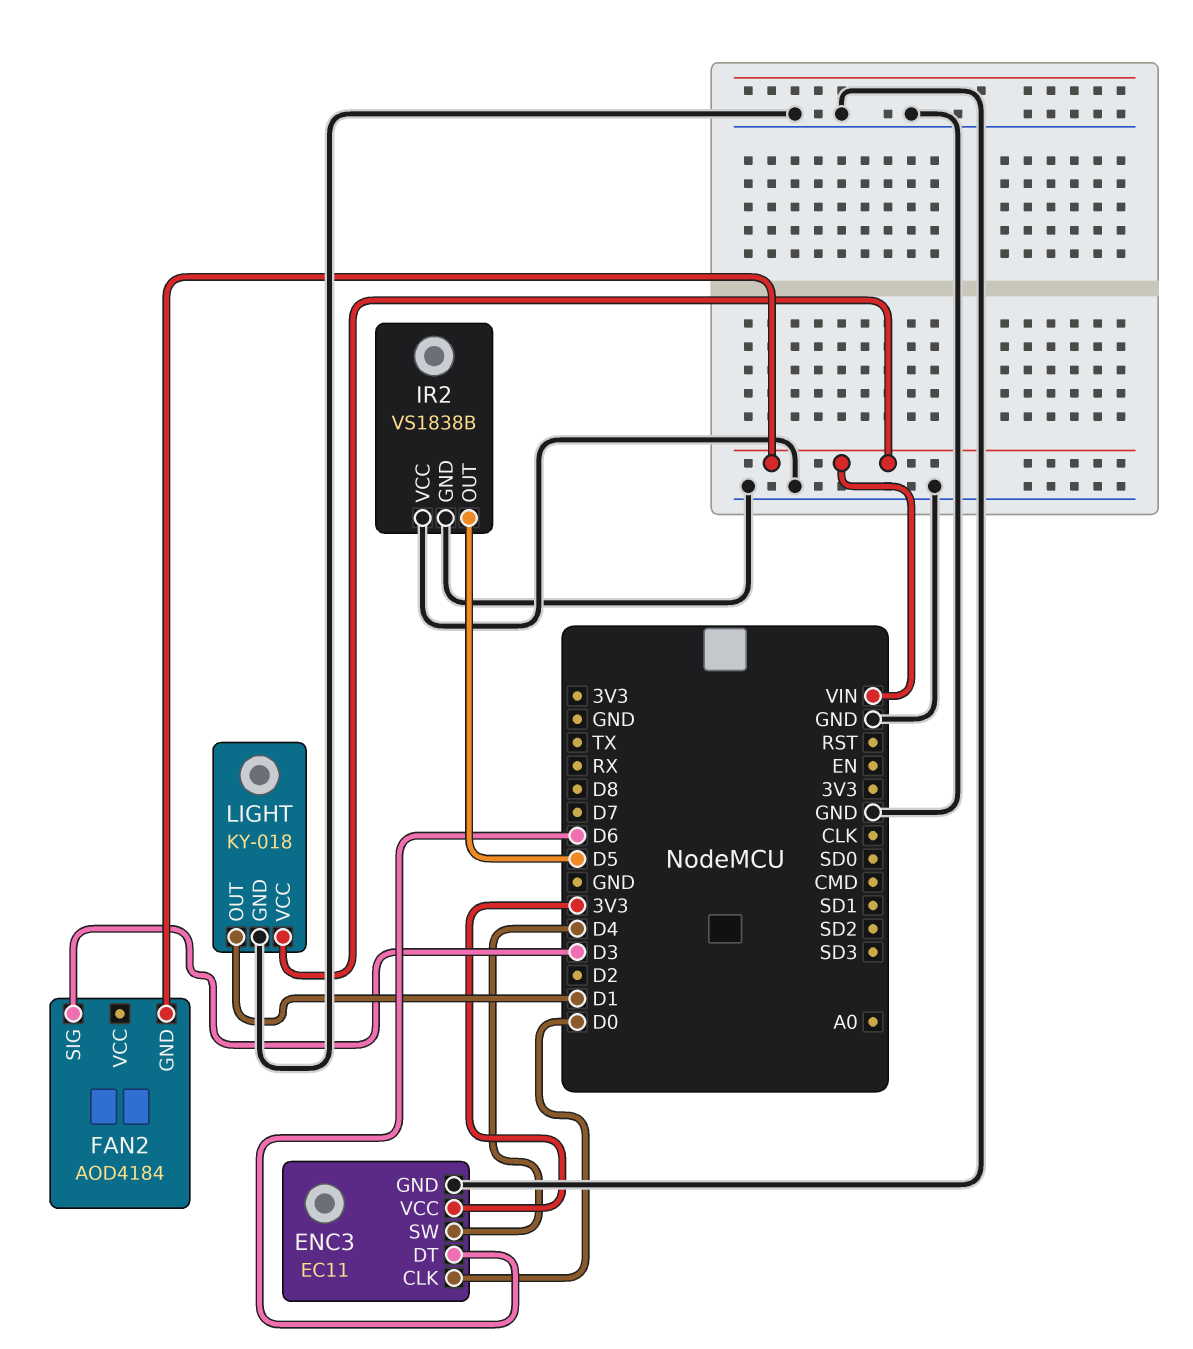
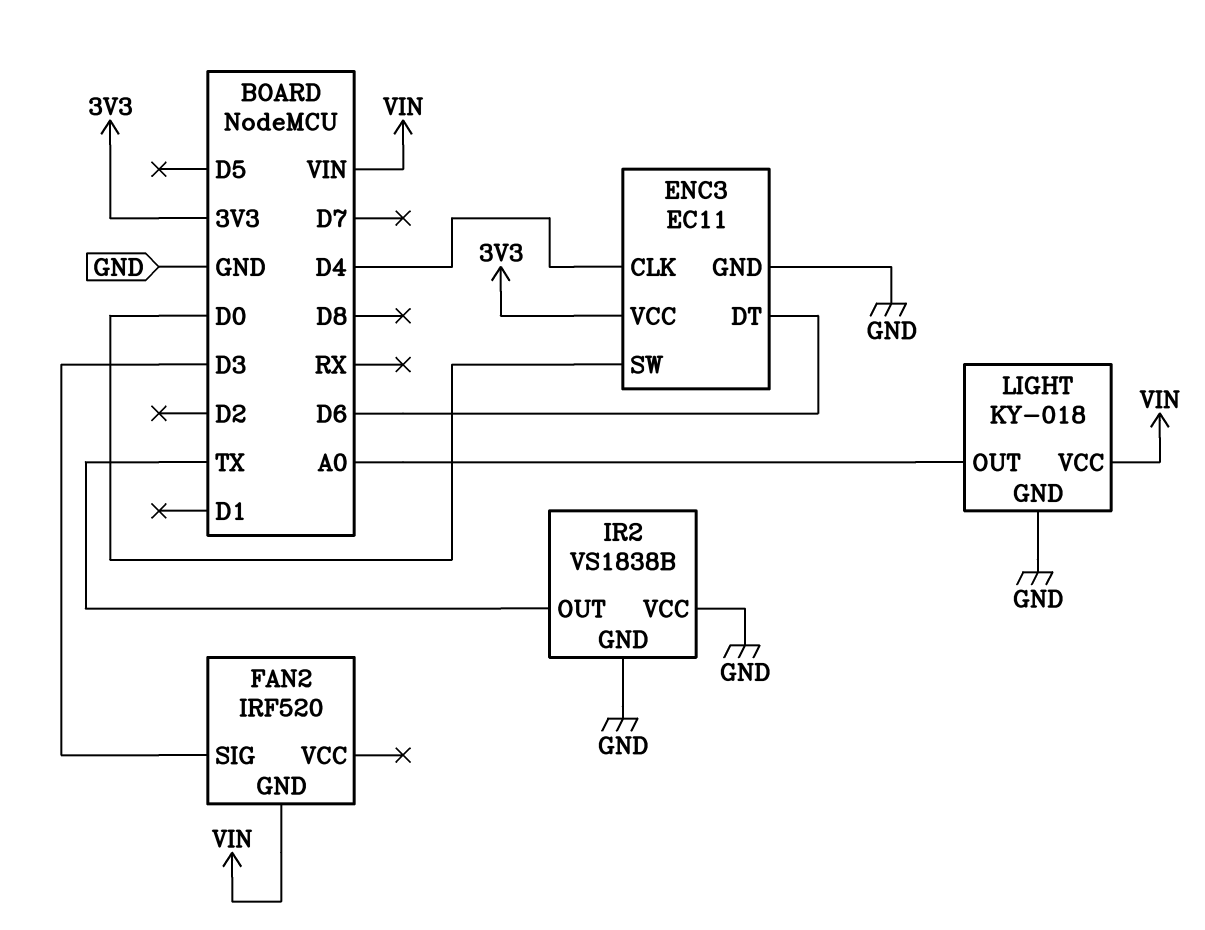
ENC3 pin CLK: D0 -> D4
ENC3 pin SW: D4 -> D0
FAN2: AOD4184 -> IRF520
IR2 pin OUT: D5 -> TX
LIGHT pin OUT: D1 -> A0

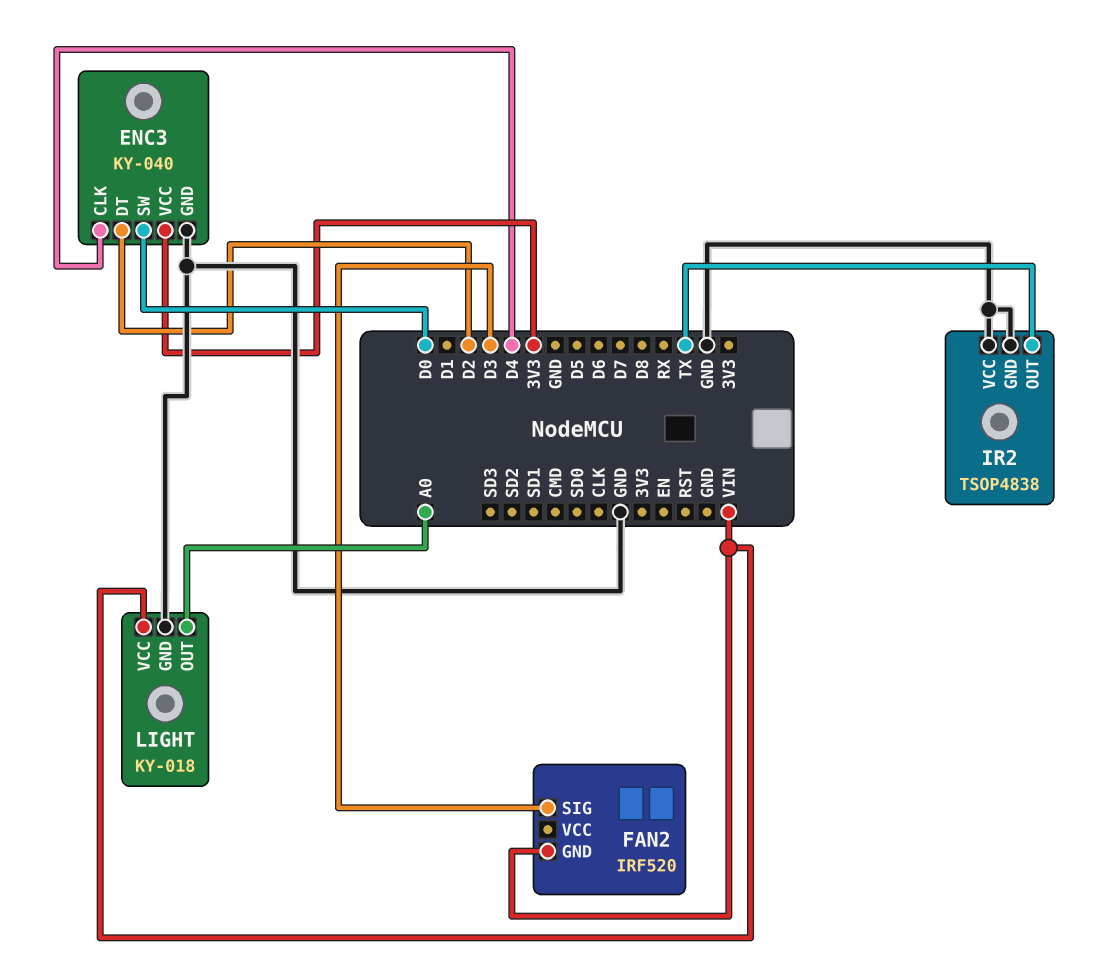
ENC3: EC11 -> KY-040
ENC3 pin DT: D6 -> D2
IR2: VS1838B -> TSOP4838

